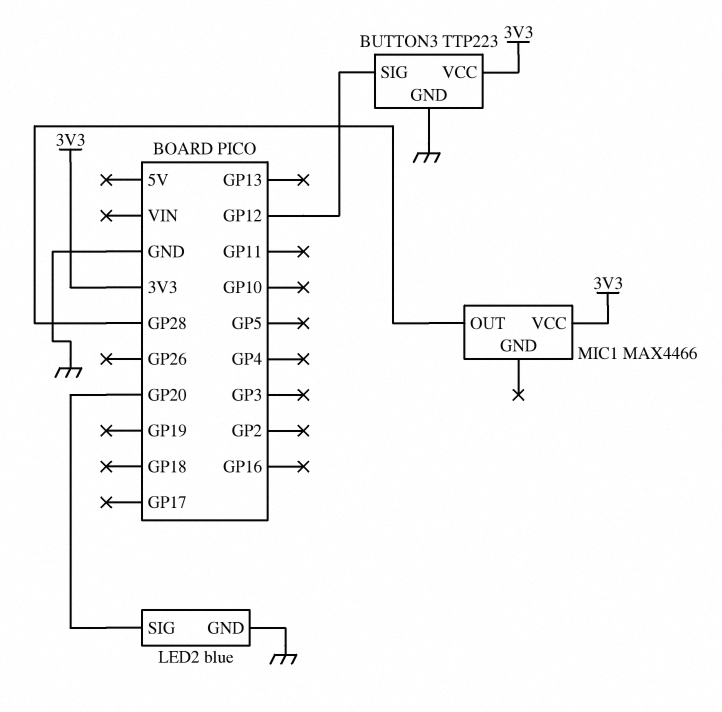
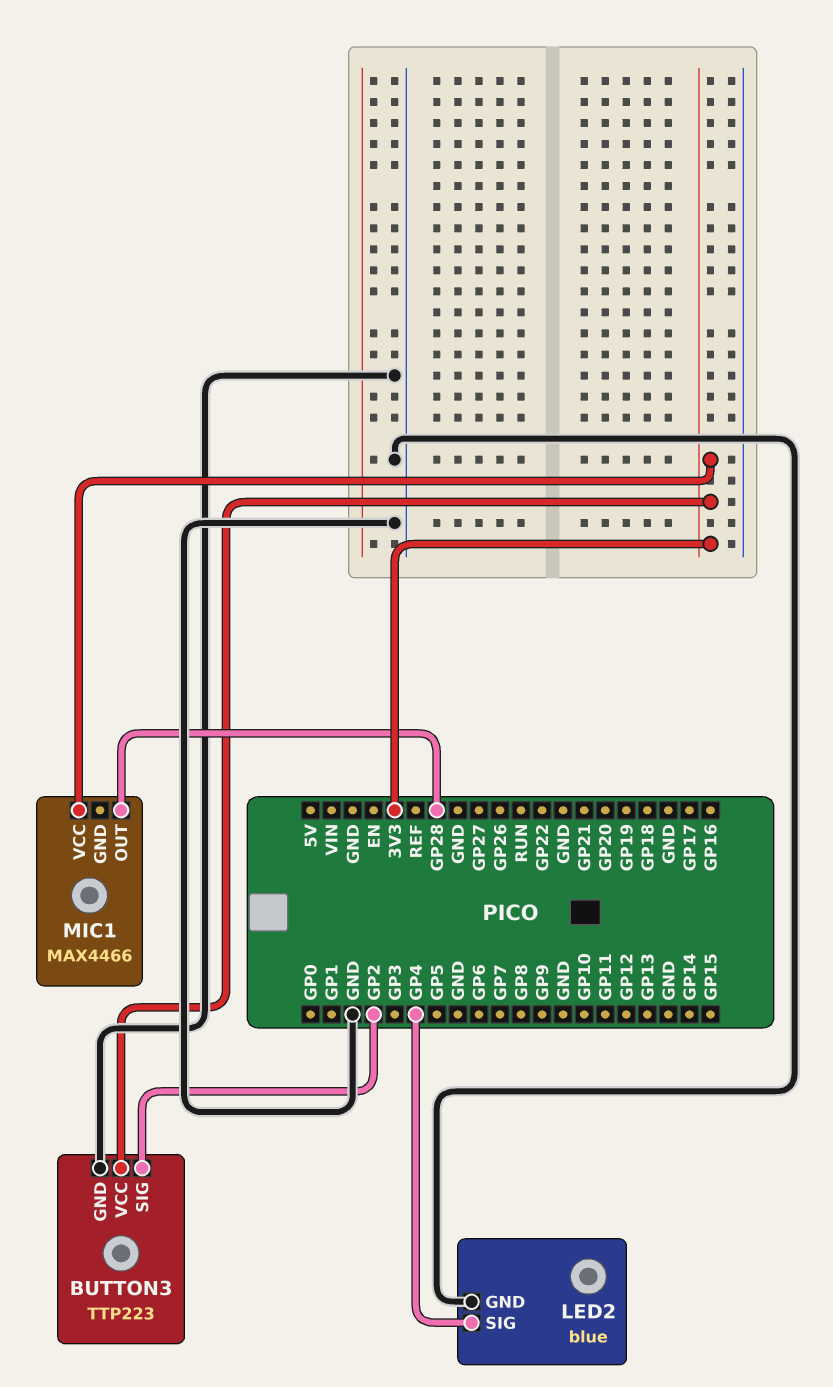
BUTTON3 pin SIG: GP12 -> GP2
LED2 pin SIG: GP20 -> GP4

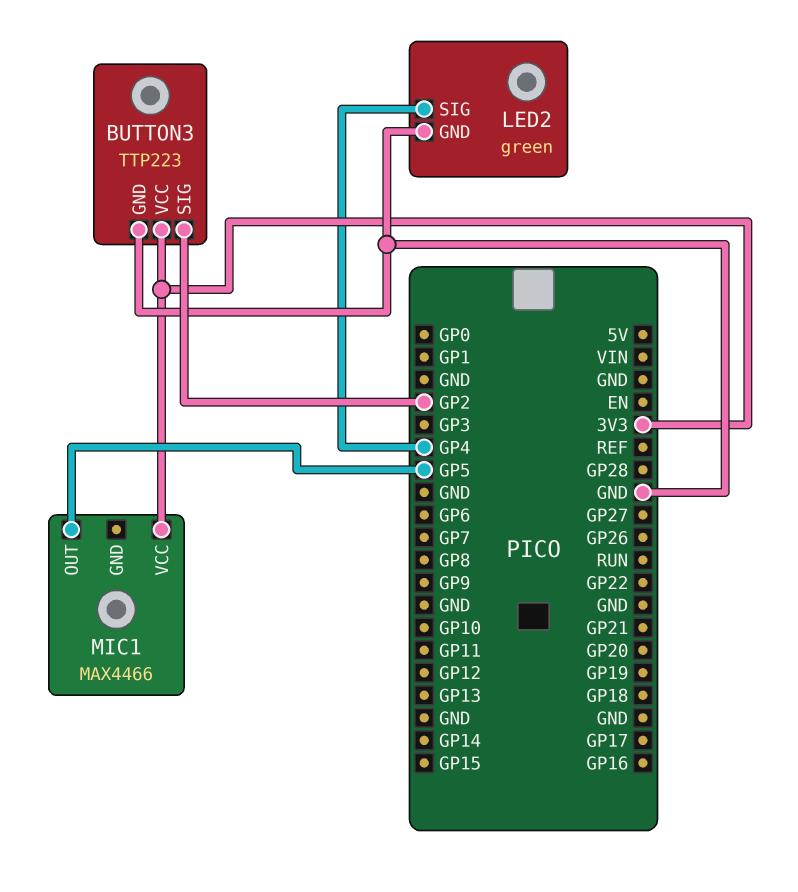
LED2: blue -> green
MIC1 pin OUT: GP28 -> GP5

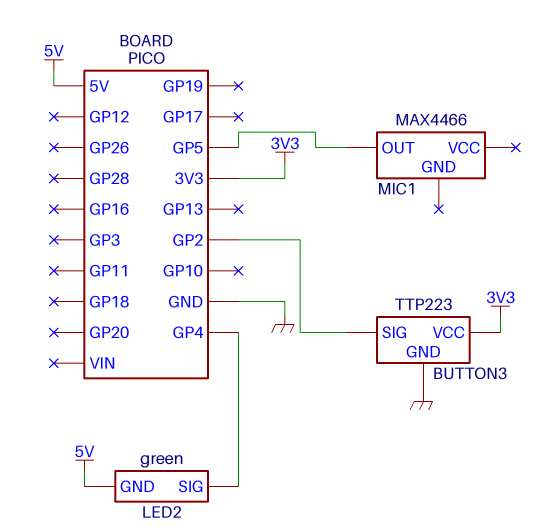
LED2 pin GND: GND -> 5V
MIC1 pin VCC: 3V3 -> none

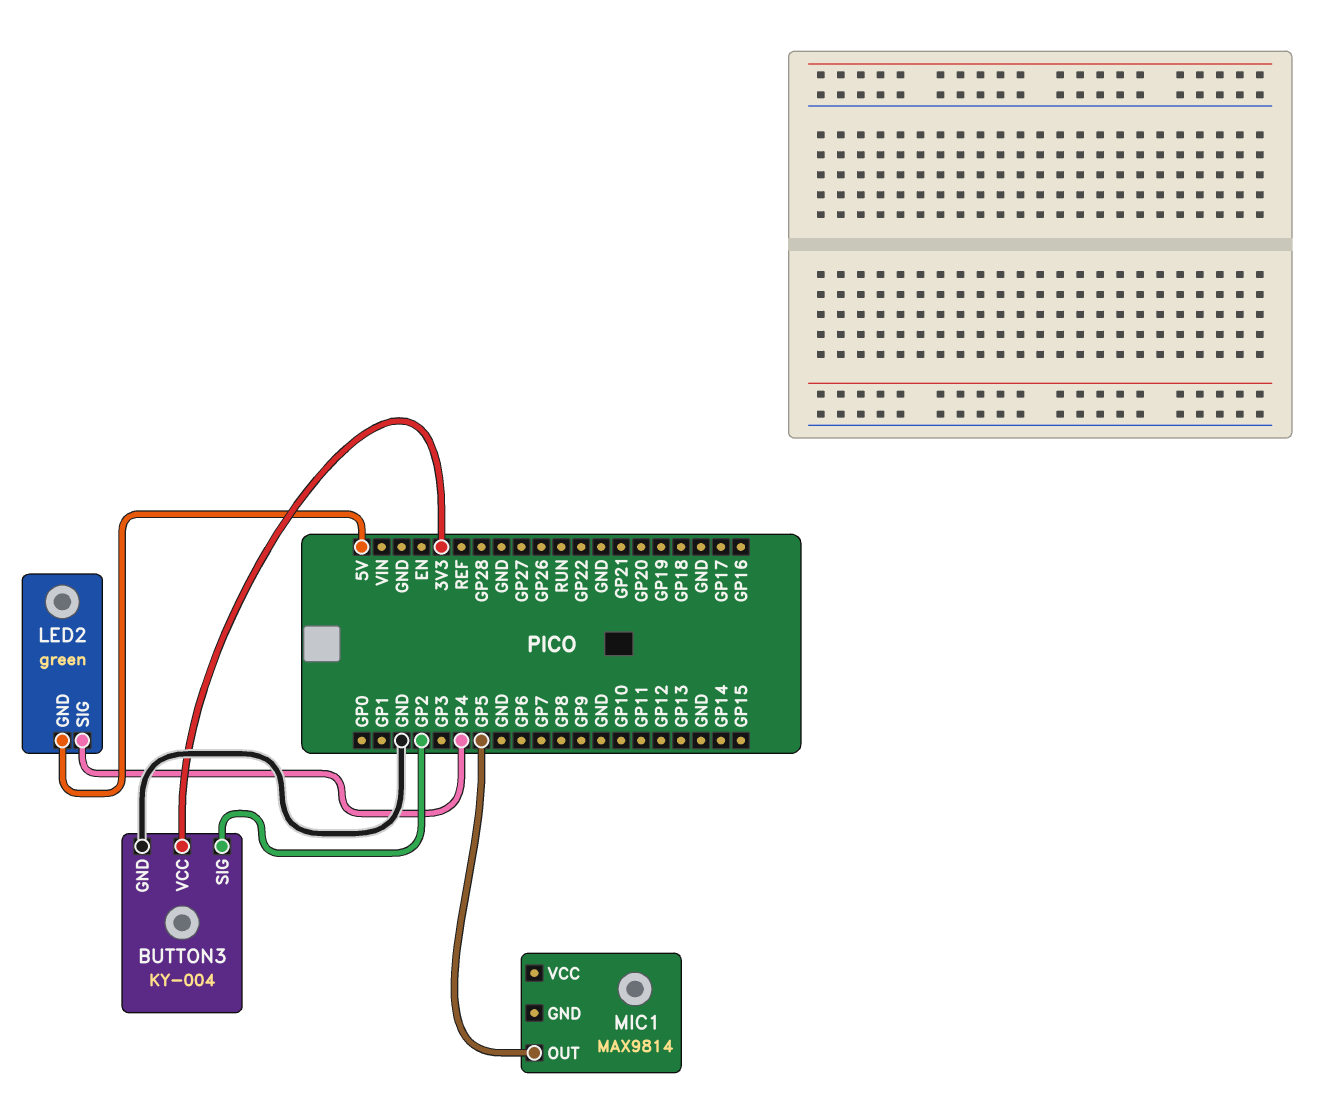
BUTTON3: TTP223 -> KY-004
MIC1: MAX4466 -> MAX9814

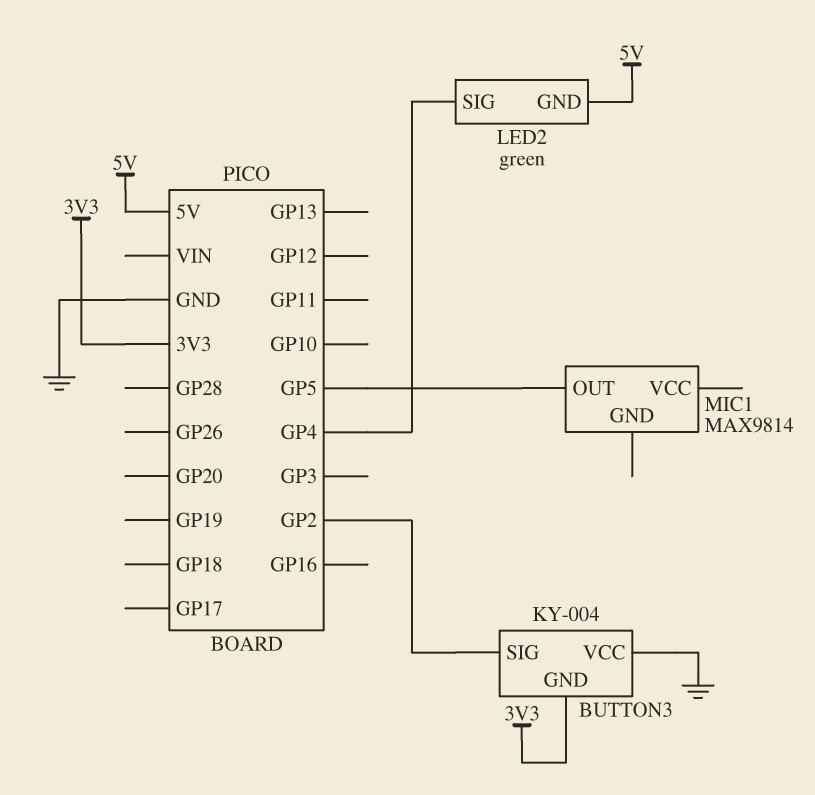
BUTTON3 pin GND: GND -> 3V3
BUTTON3 pin VCC: 3V3 -> GND

